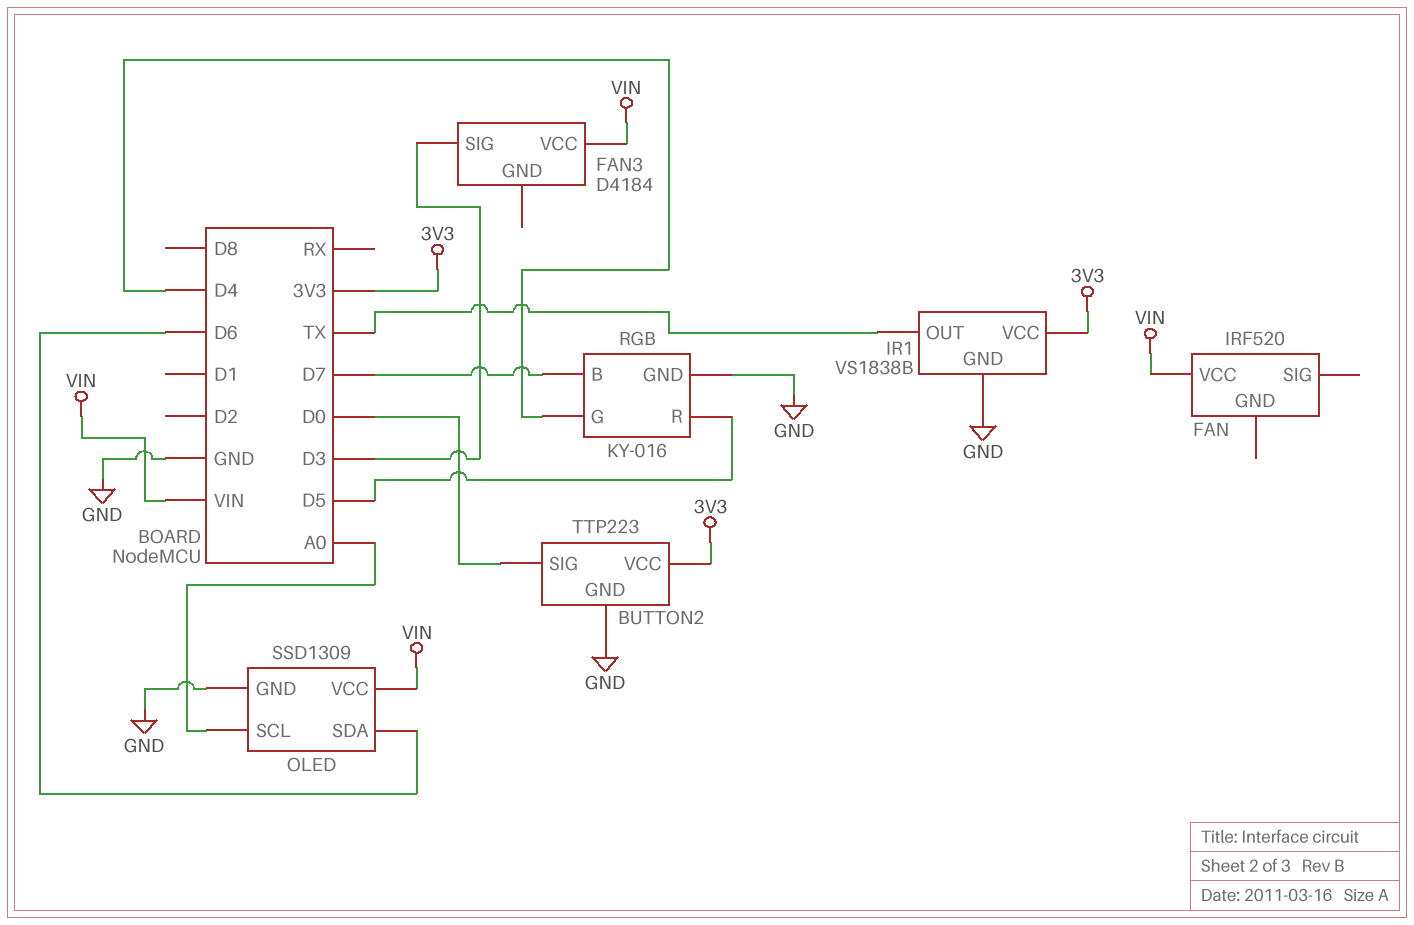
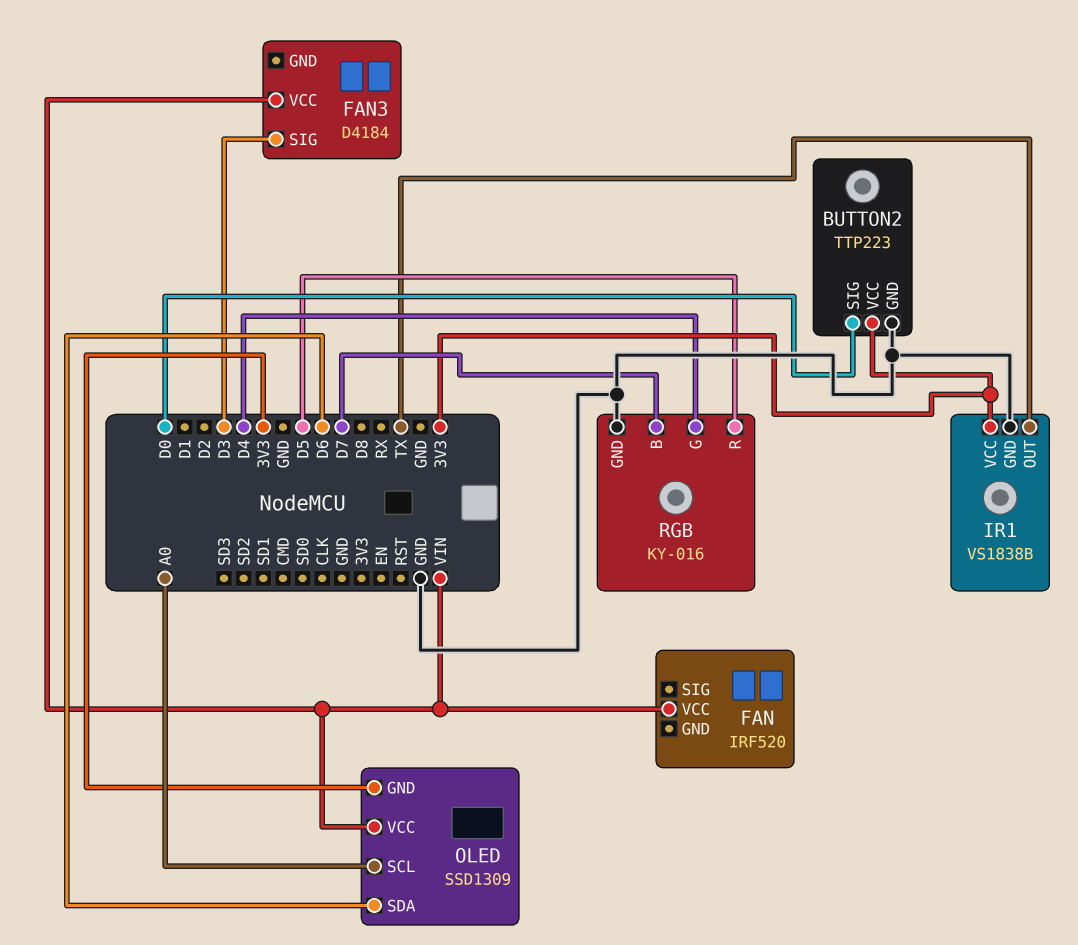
OLED pin GND: GND -> 3V3

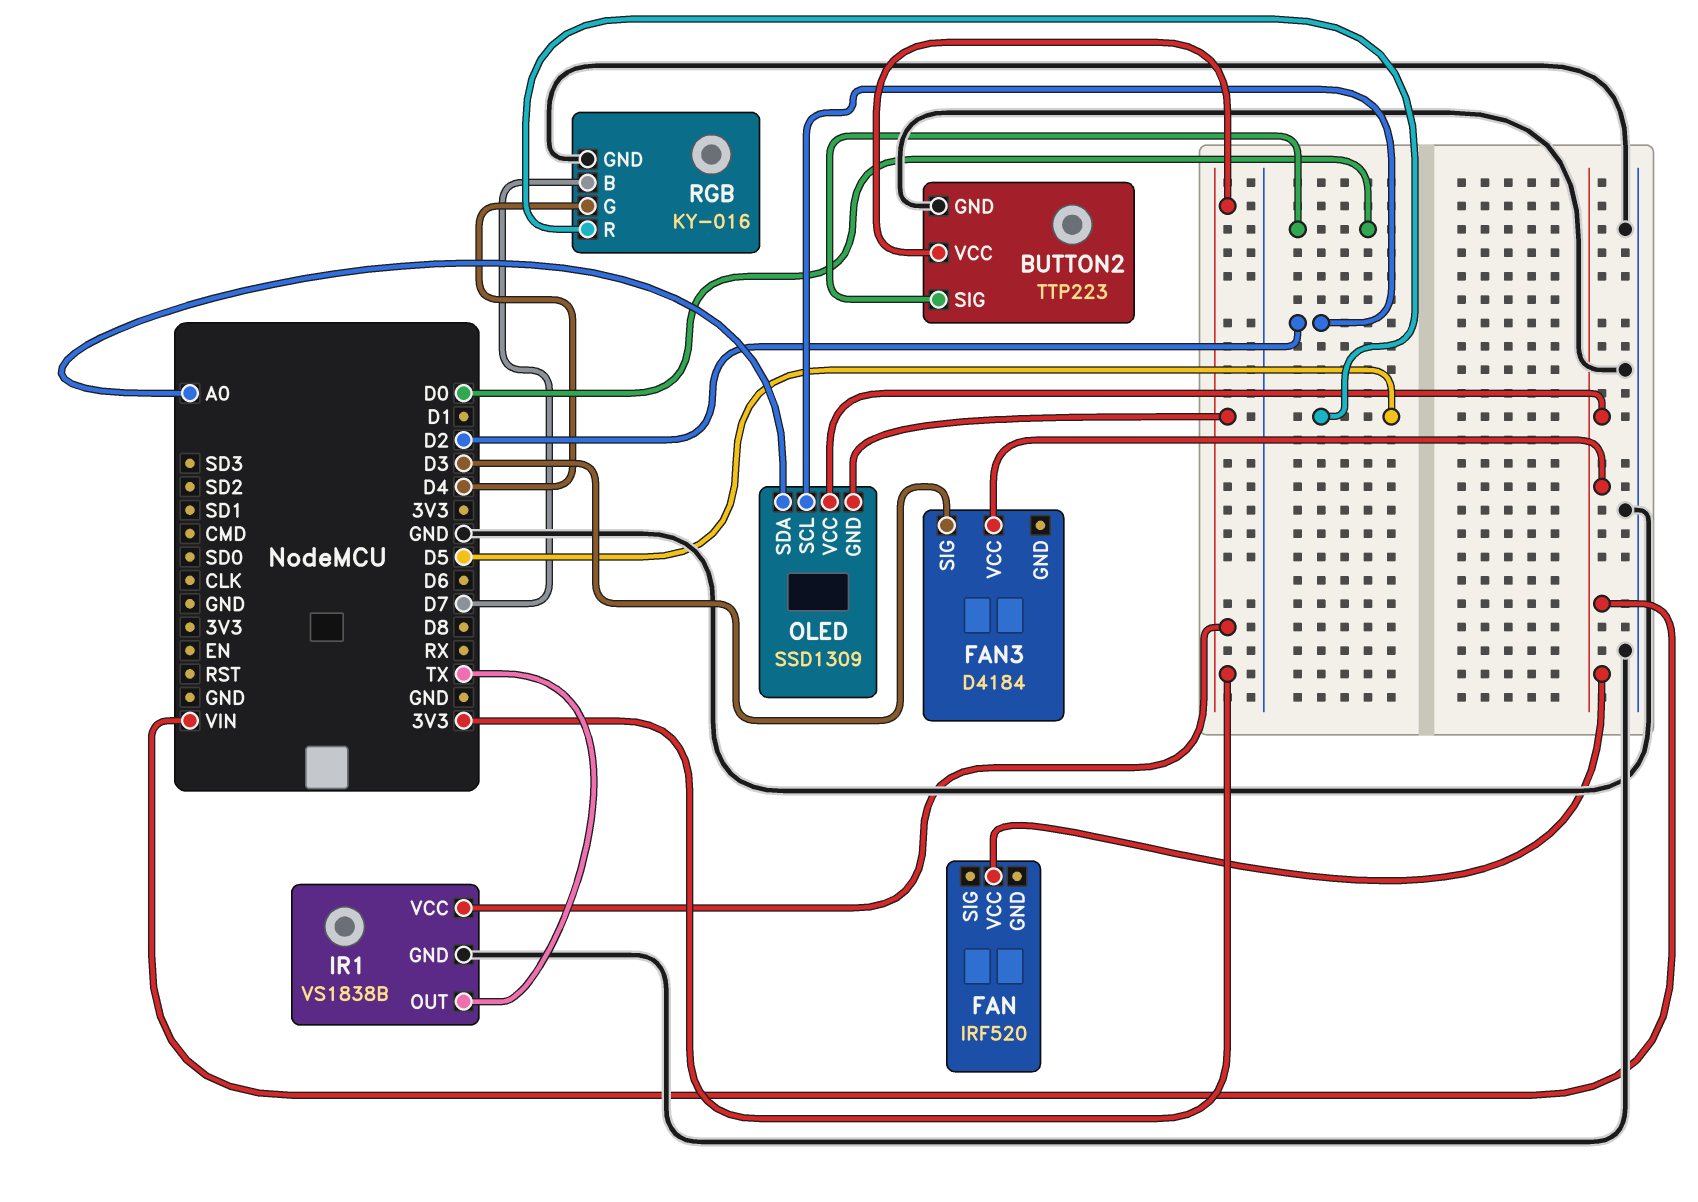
OLED pin SCL: A0 -> D2
OLED pin SDA: D6 -> A0

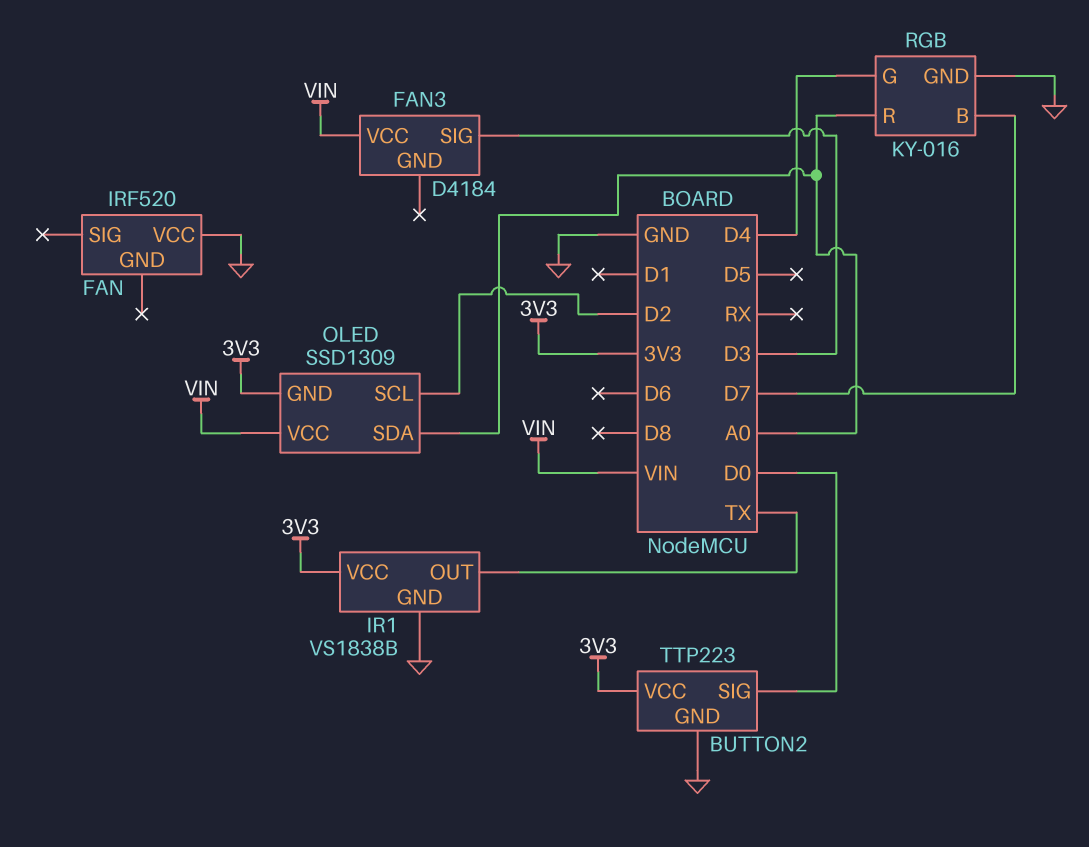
FAN pin VCC: VIN -> GND
RGB pin R: D5 -> A0

